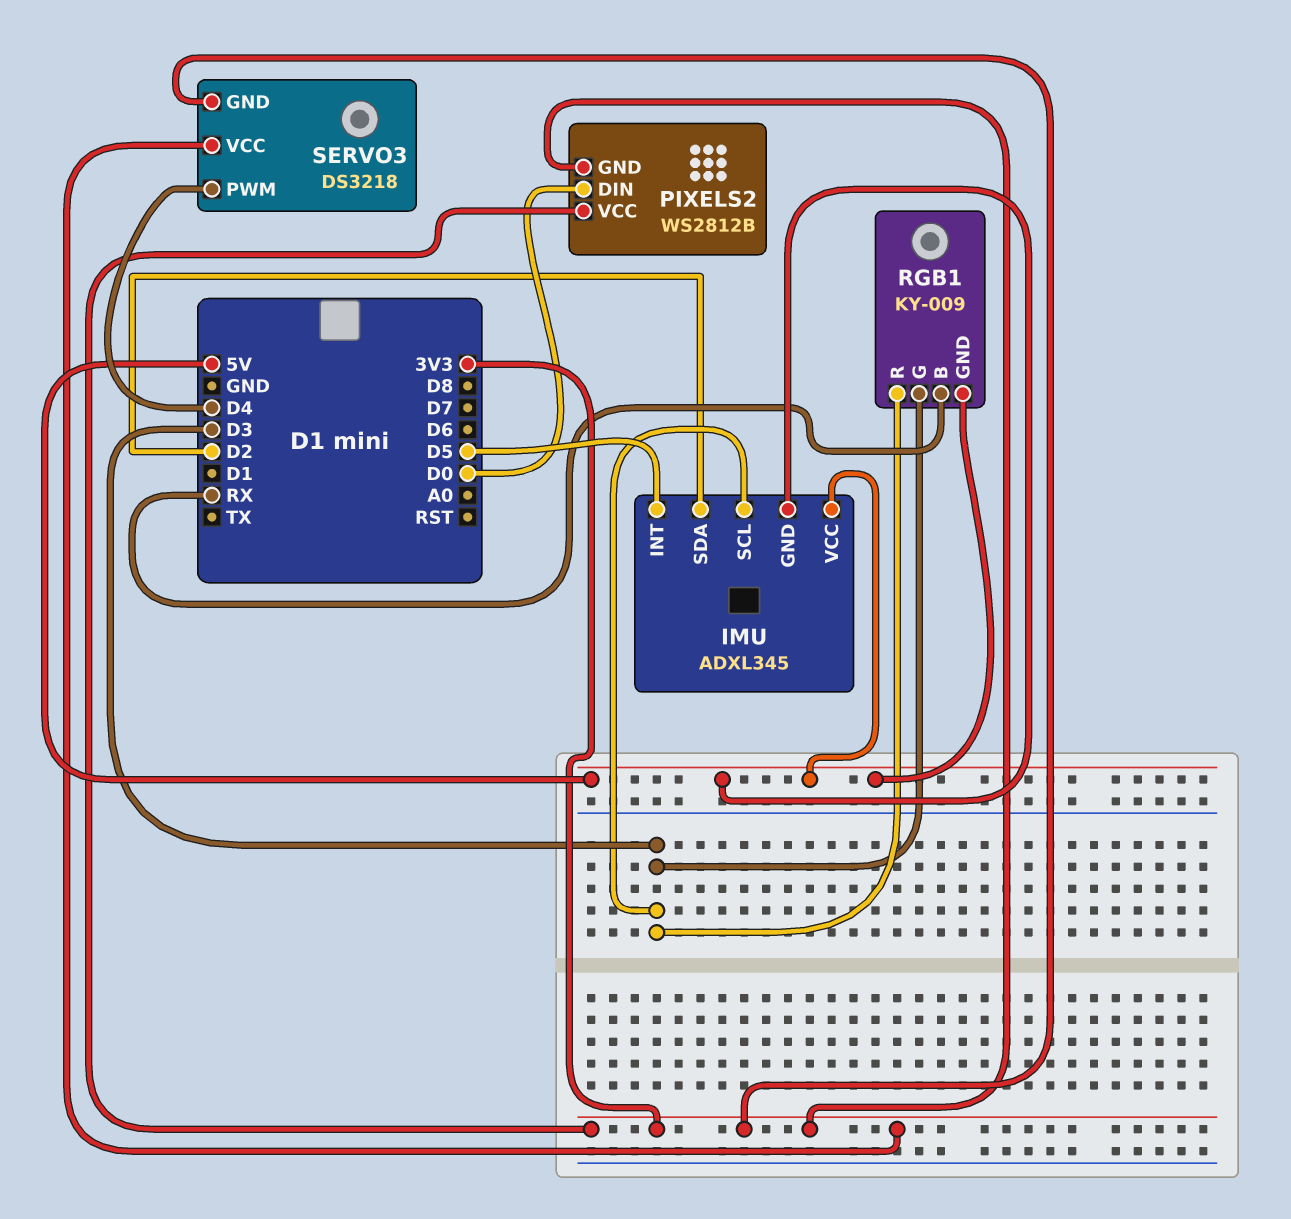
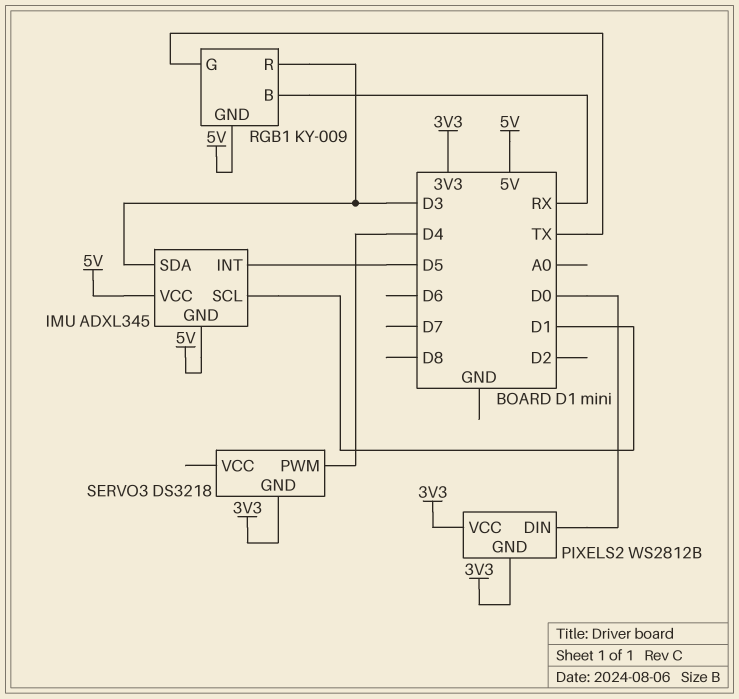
IMU pin SCL: D3 -> D1
IMU pin SDA: D2 -> D3
RGB1 pin G: D3 -> TX
SERVO3 pin VCC: 3V3 -> none

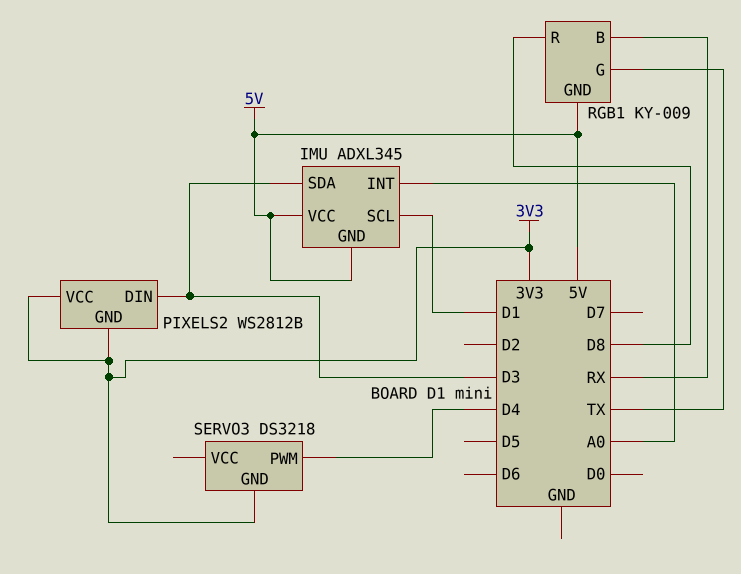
IMU pin INT: D5 -> A0
PIXELS2 pin DIN: D0 -> D3
RGB1 pin R: D3 -> D8

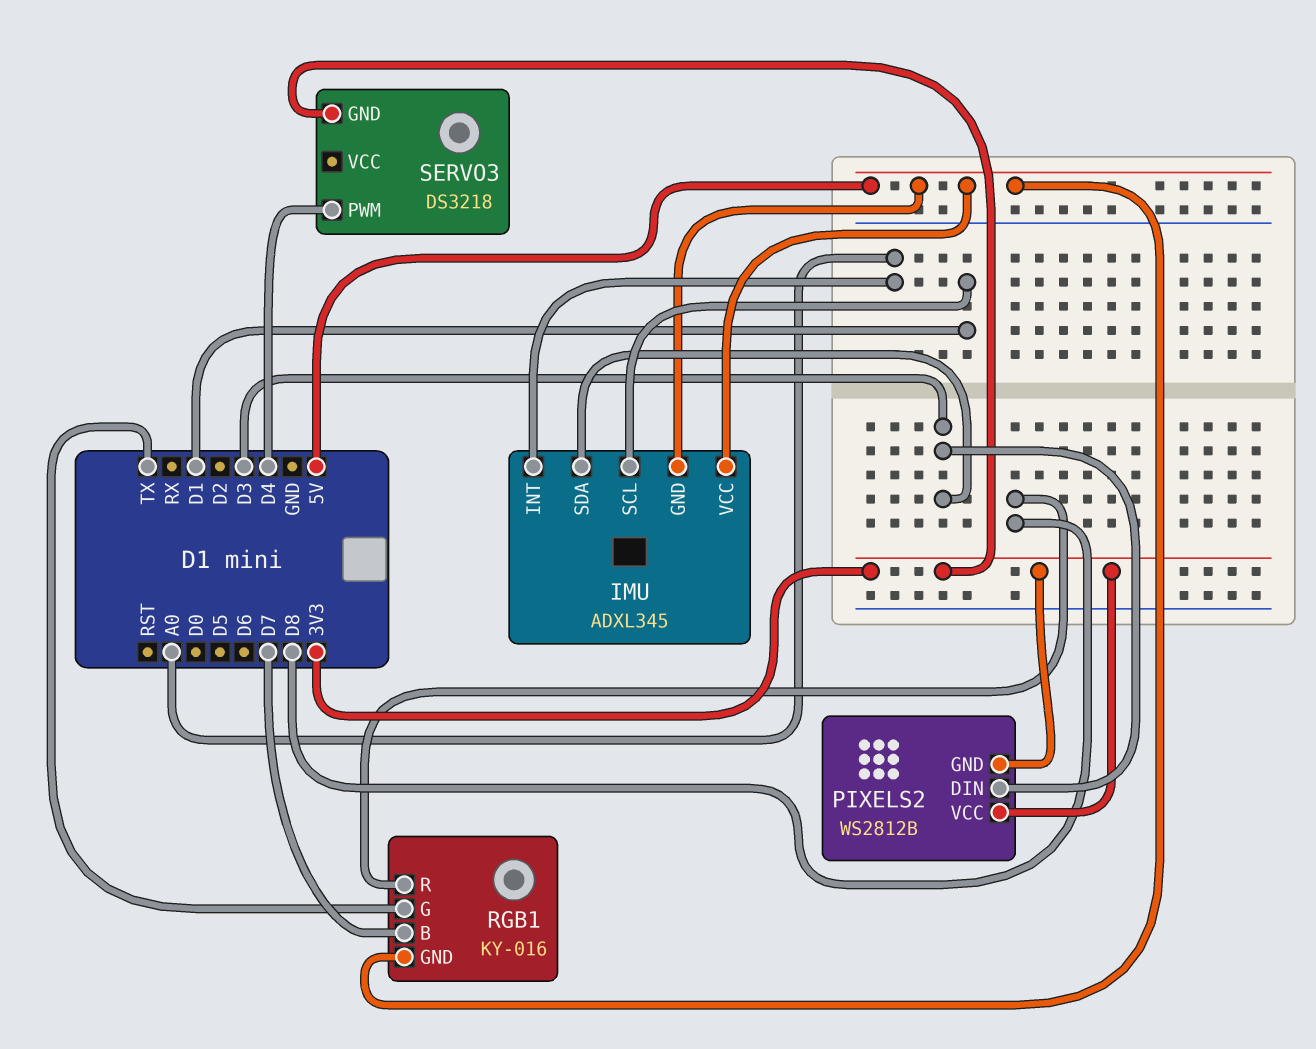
RGB1: KY-009 -> KY-016
RGB1 pin B: RX -> D7

